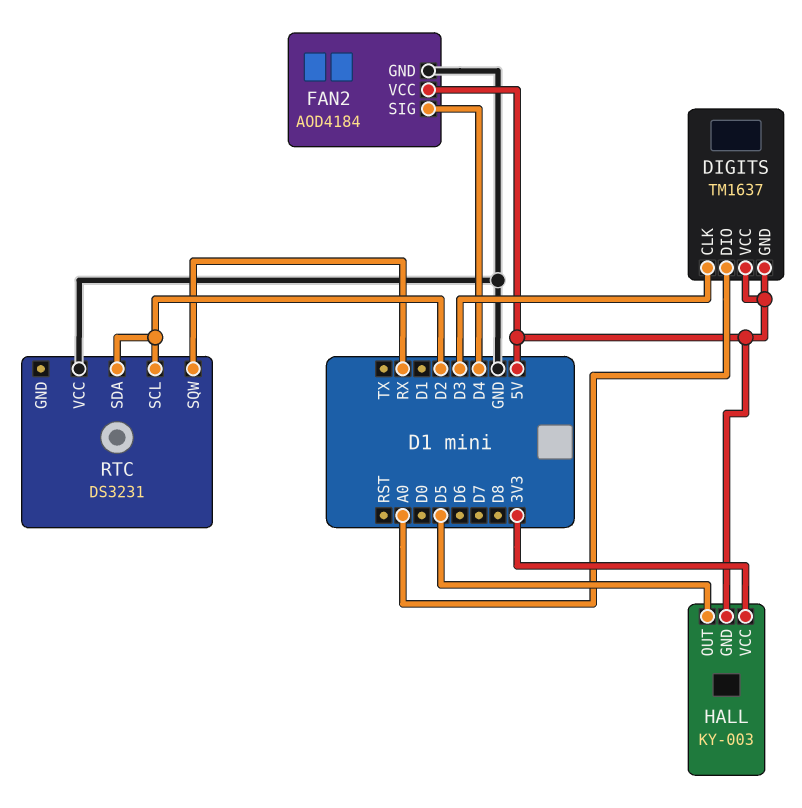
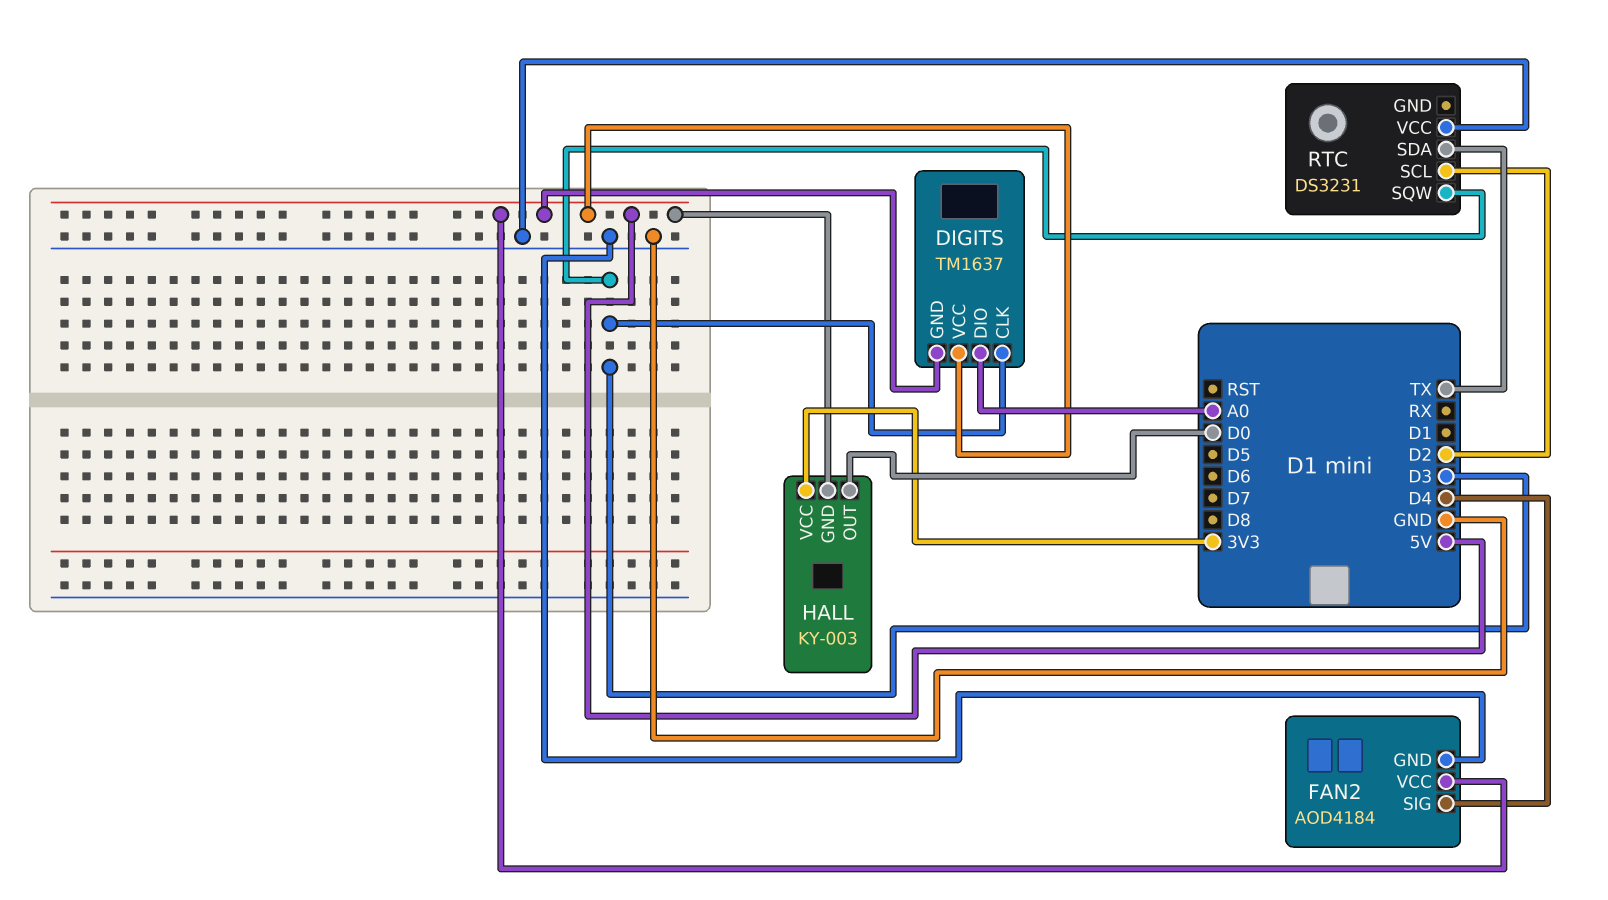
HALL pin OUT: D5 -> D0
RTC pin SDA: D2 -> TX
RTC pin SQW: RX -> D3

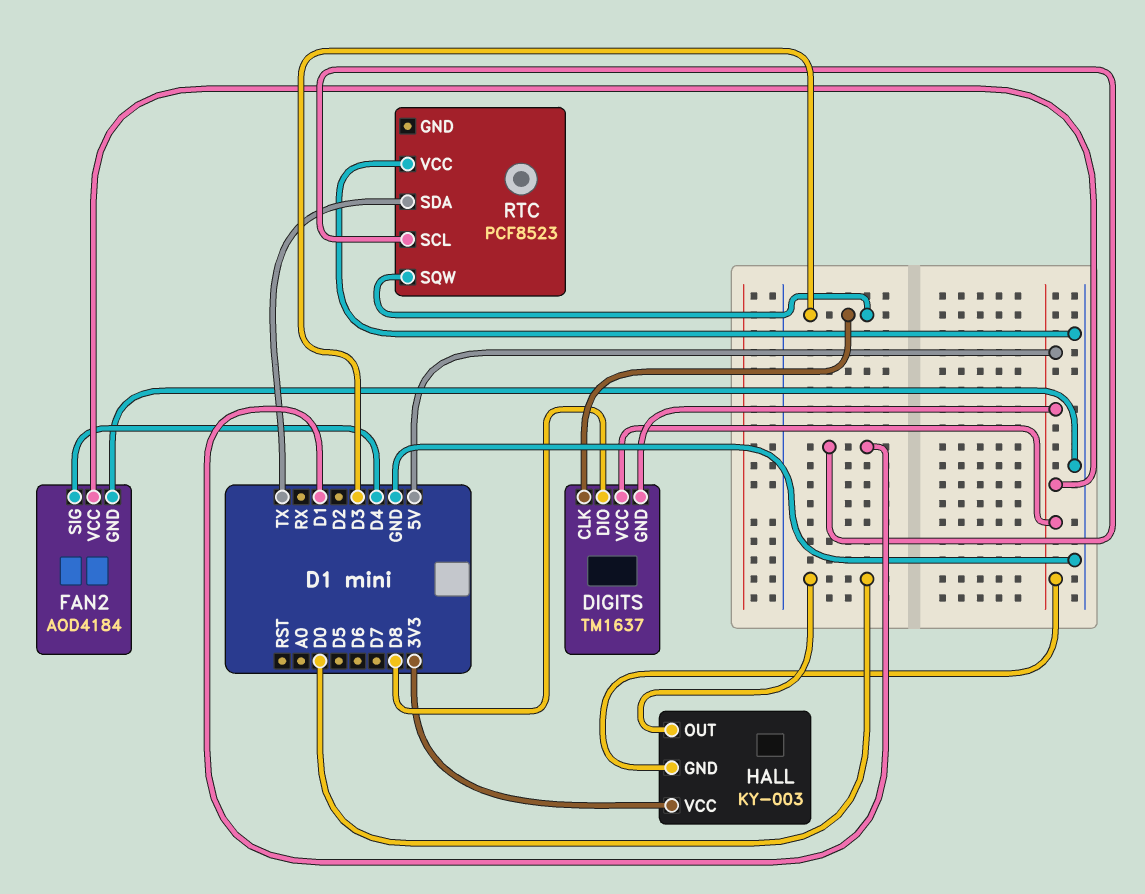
DIGITS pin DIO: A0 -> D8
RTC: DS3231 -> PCF8523
RTC pin SCL: D2 -> D1

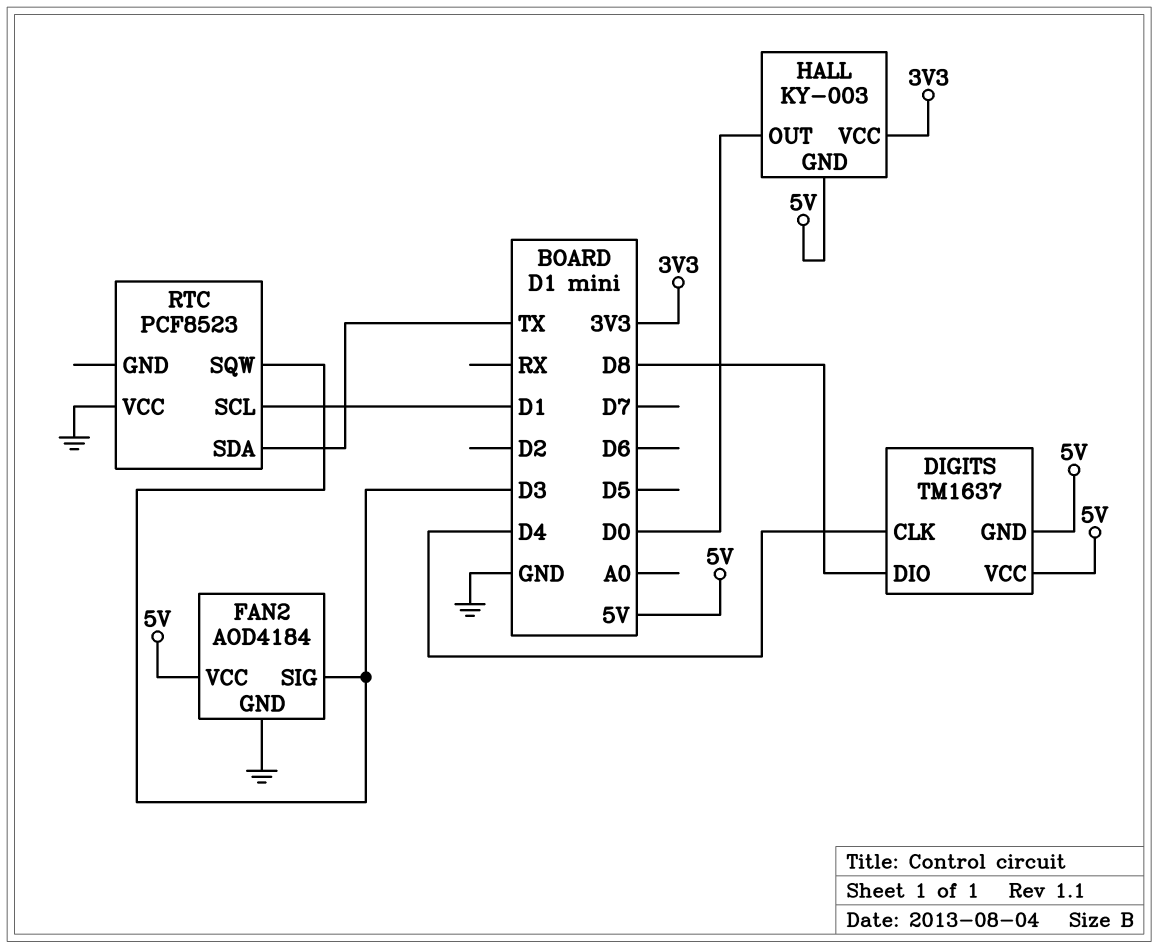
DIGITS pin CLK: D3 -> D4
FAN2 pin SIG: D4 -> D3

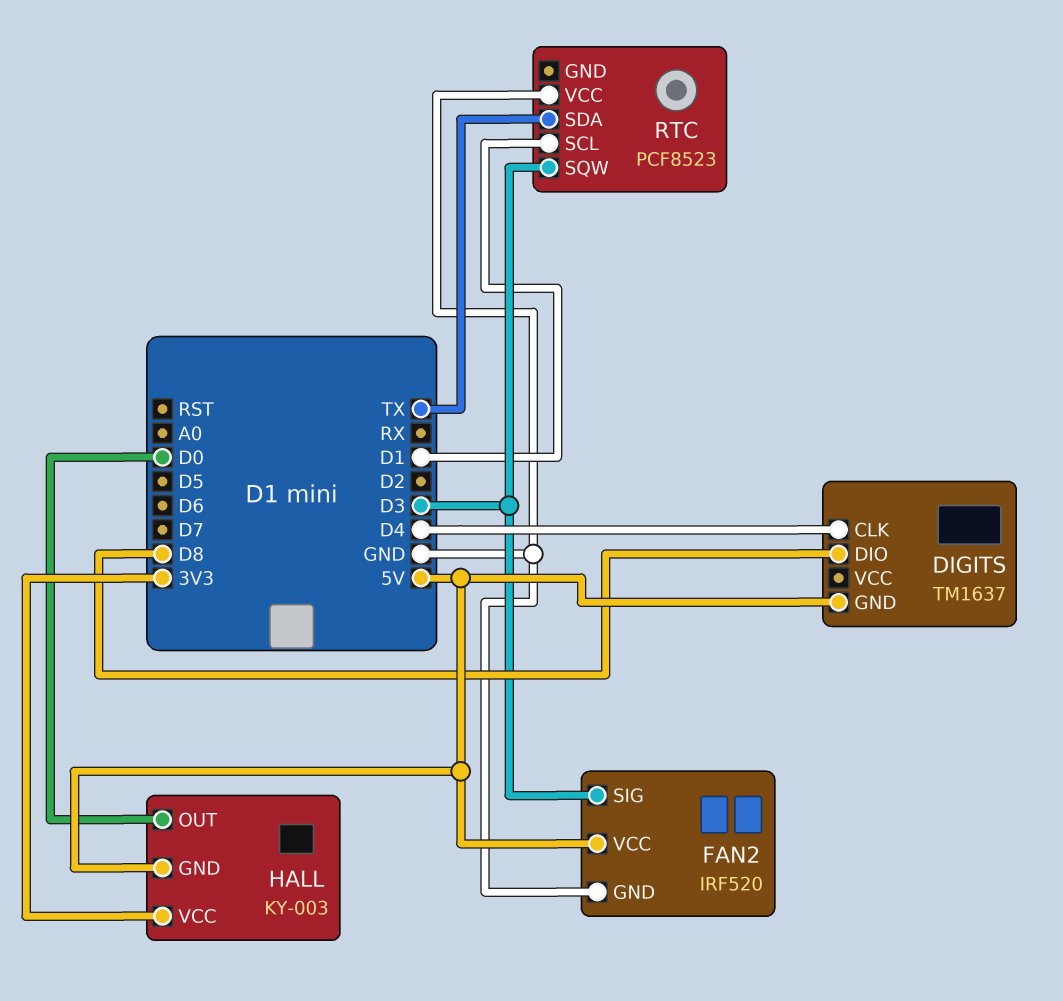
DIGITS pin VCC: 5V -> none
FAN2: AOD4184 -> IRF520

